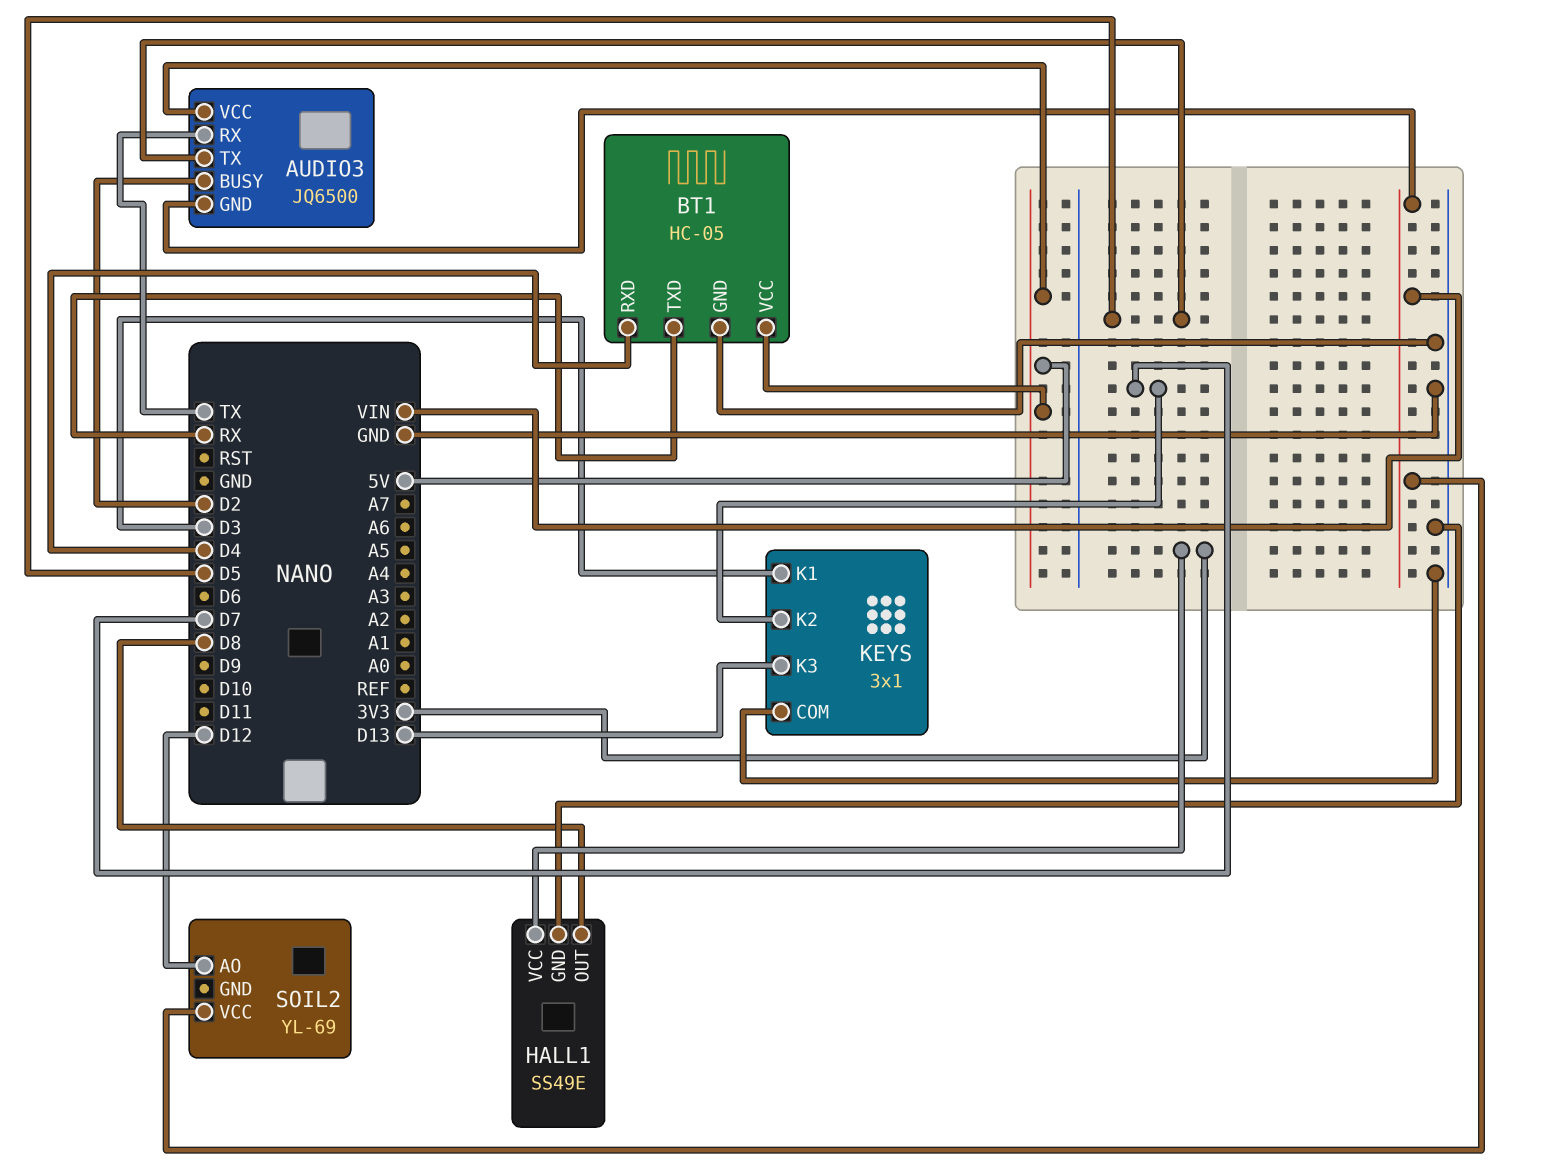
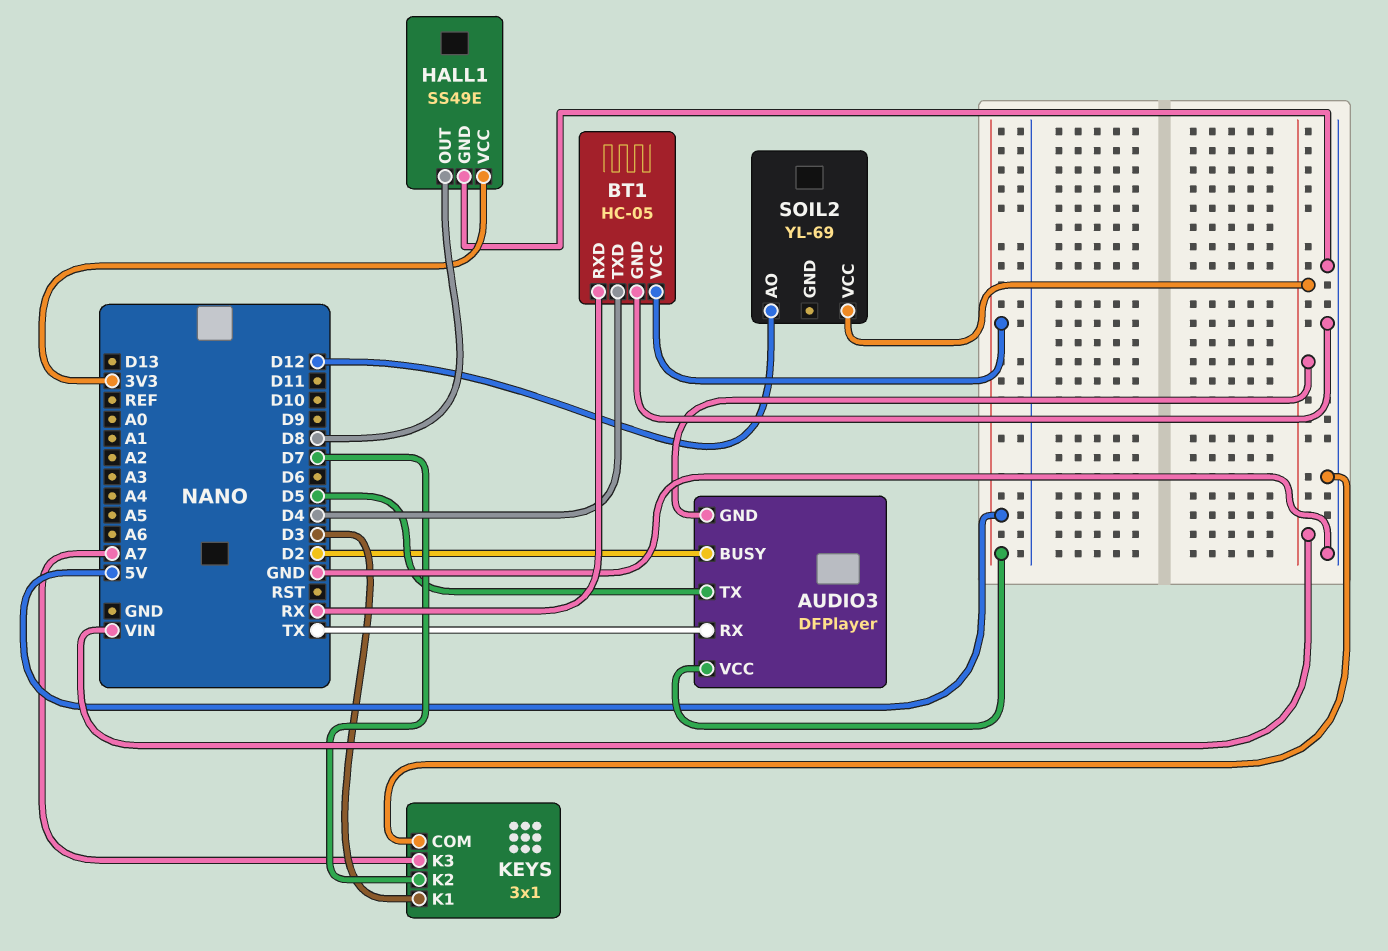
AUDIO3: JQ6500 -> DFPlayer
BT1 pin RXD: D4 -> RX
BT1 pin TXD: RX -> D4
KEYS pin K3: D13 -> A7

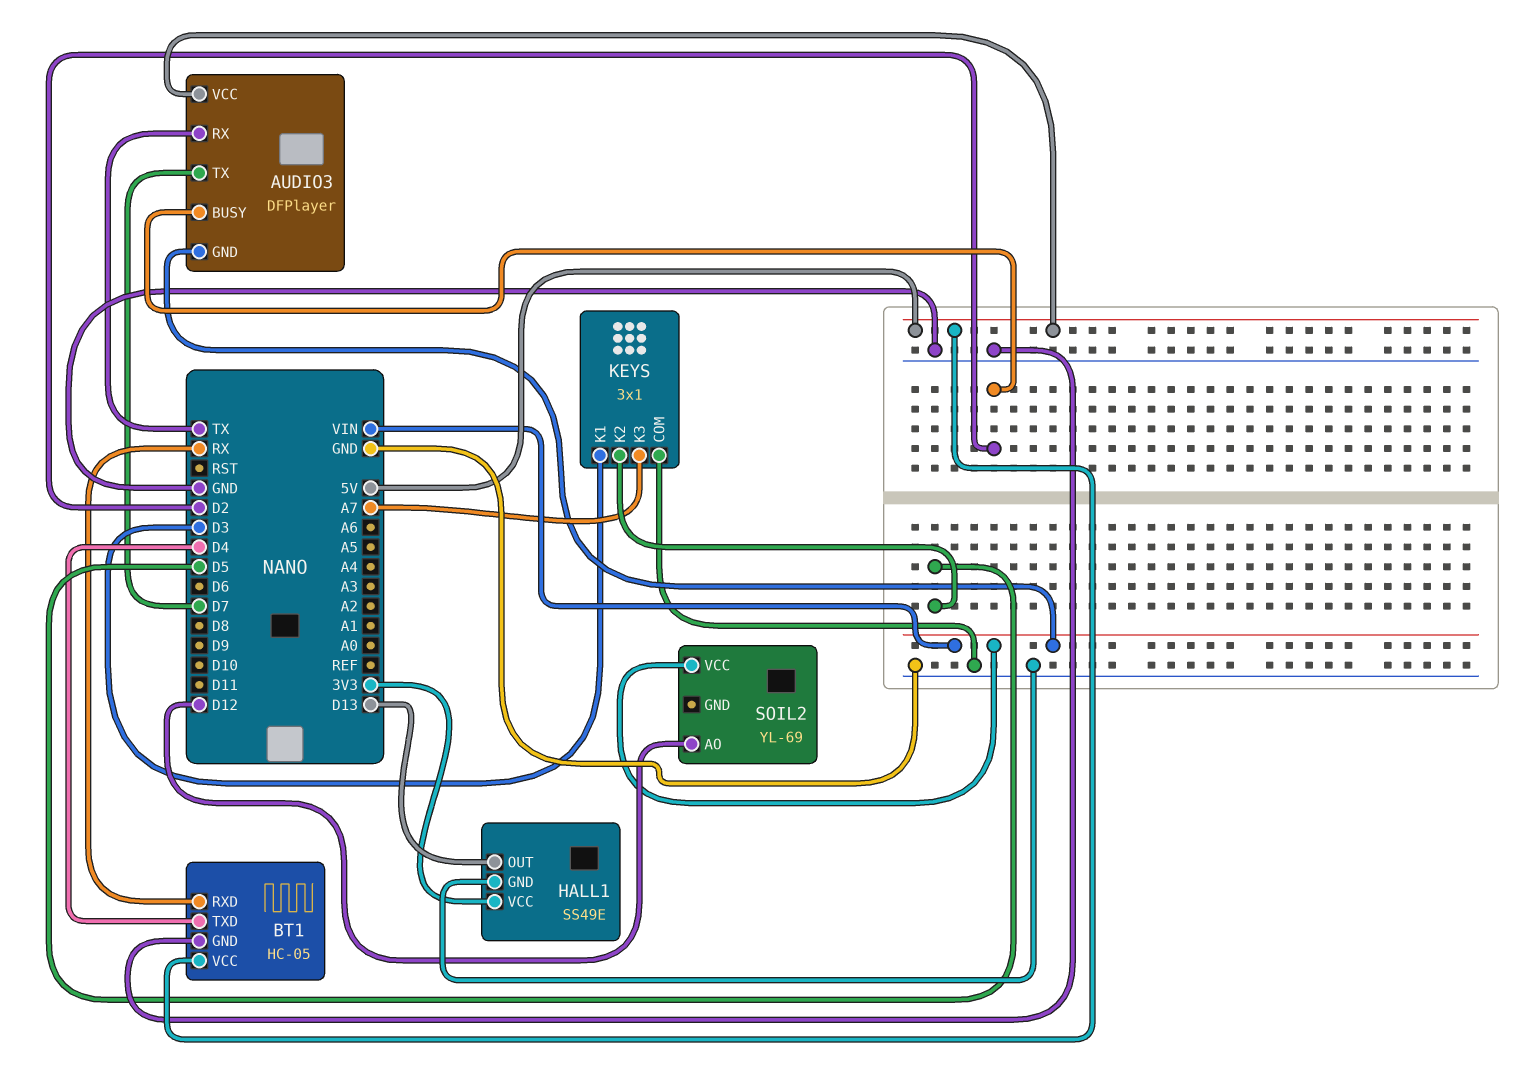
AUDIO3 pin TX: D5 -> D7
HALL1 pin OUT: D8 -> D13
KEYS pin K2: D7 -> D5

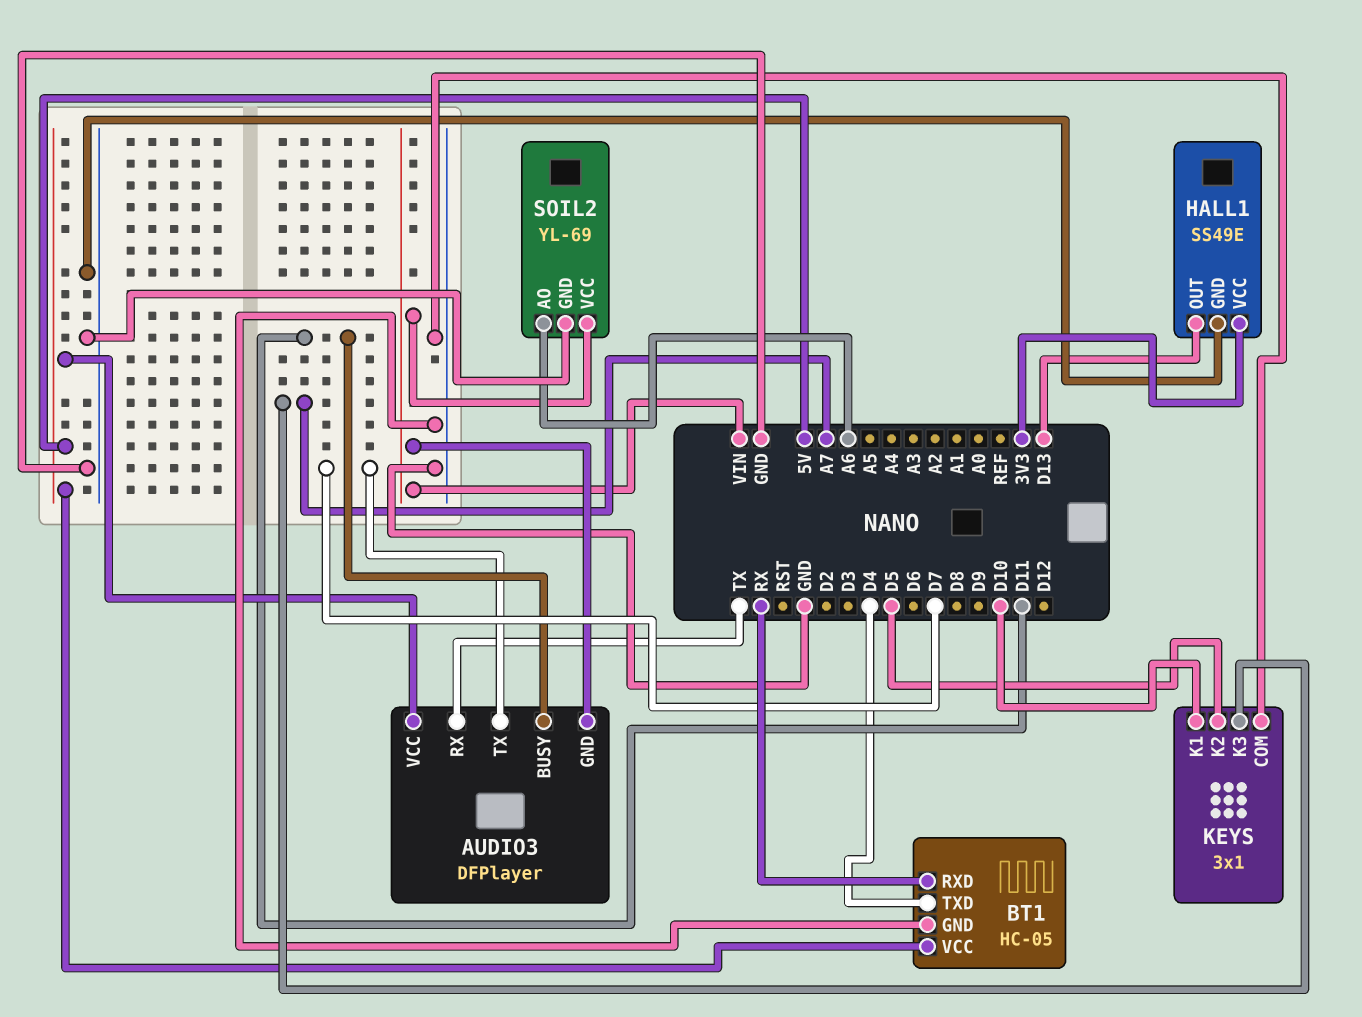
AUDIO3 pin BUSY: D2 -> D11
KEYS pin K1: D3 -> D10
SOIL2 pin AO: D12 -> A6
SOIL2 pin GND: none -> GND

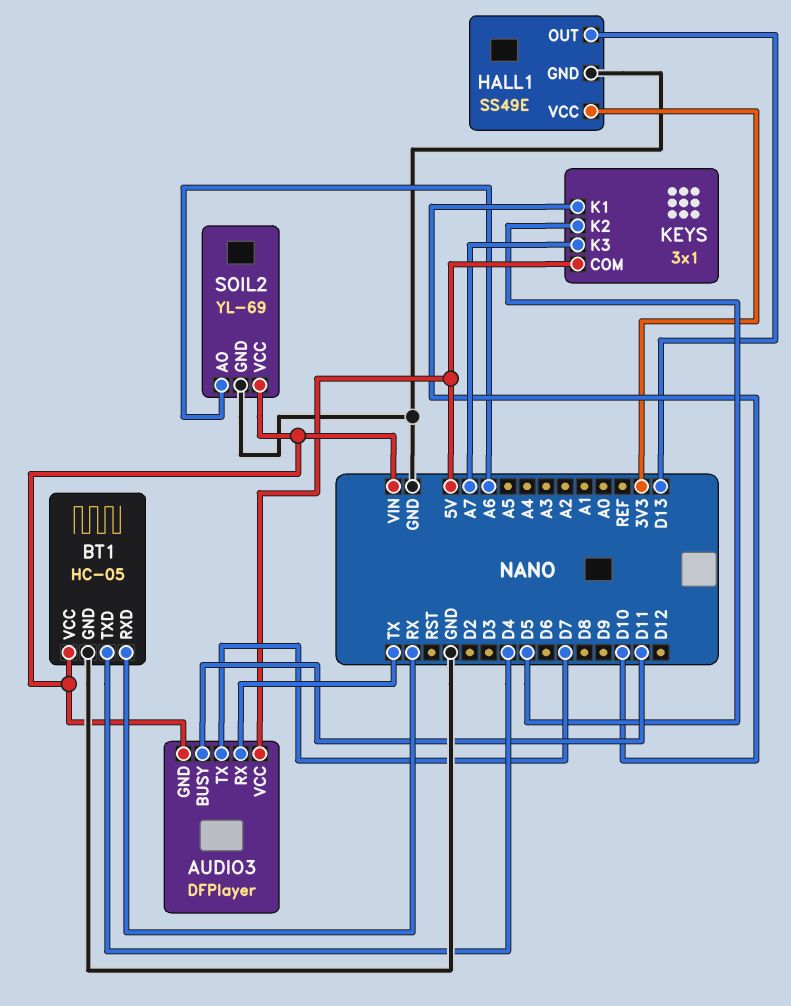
BT1 pin VCC: 5V -> VIN
KEYS pin COM: GND -> 5V

